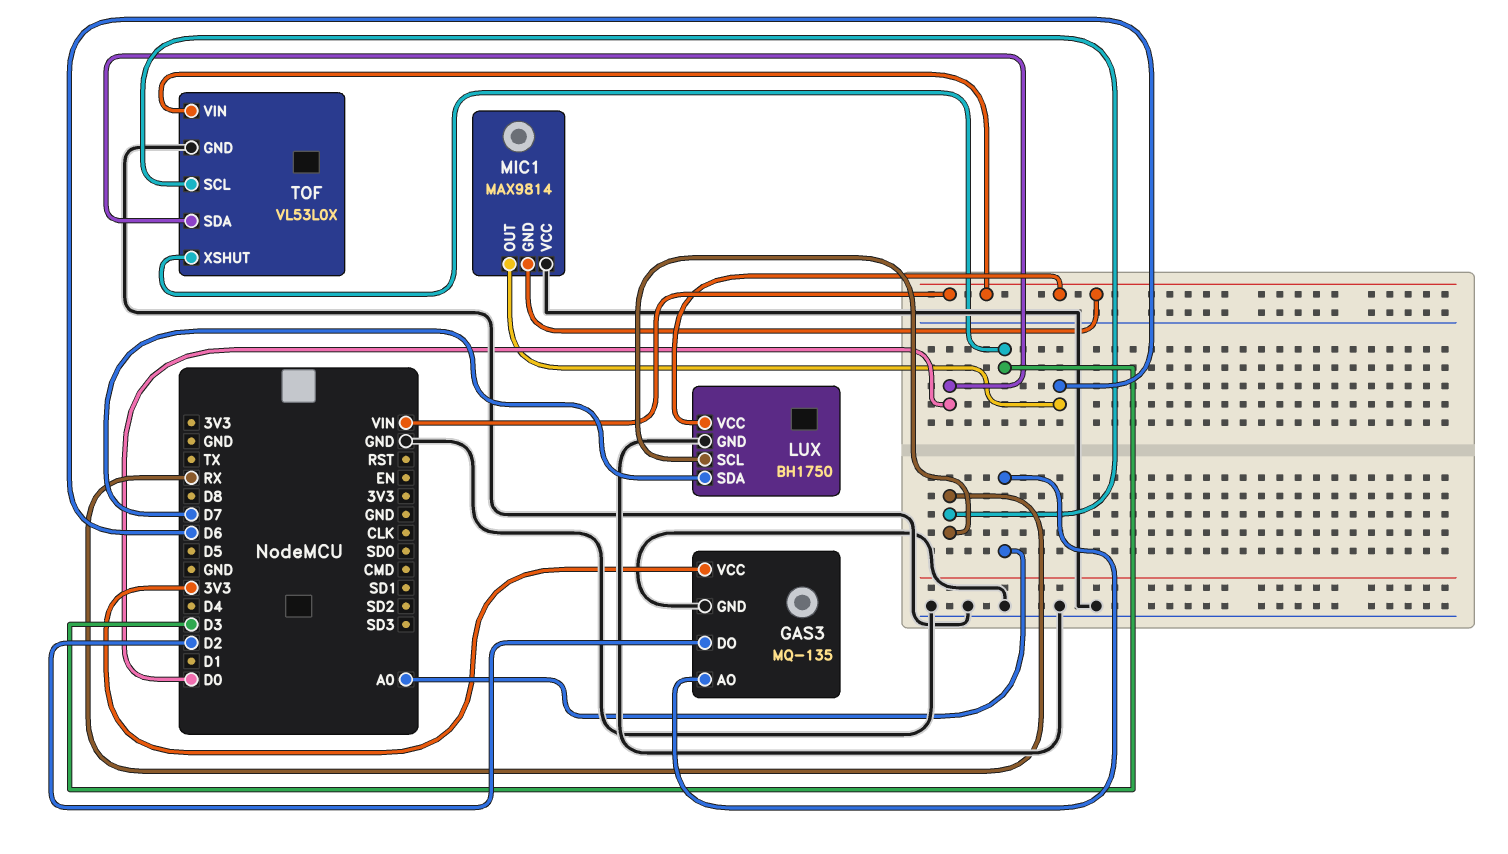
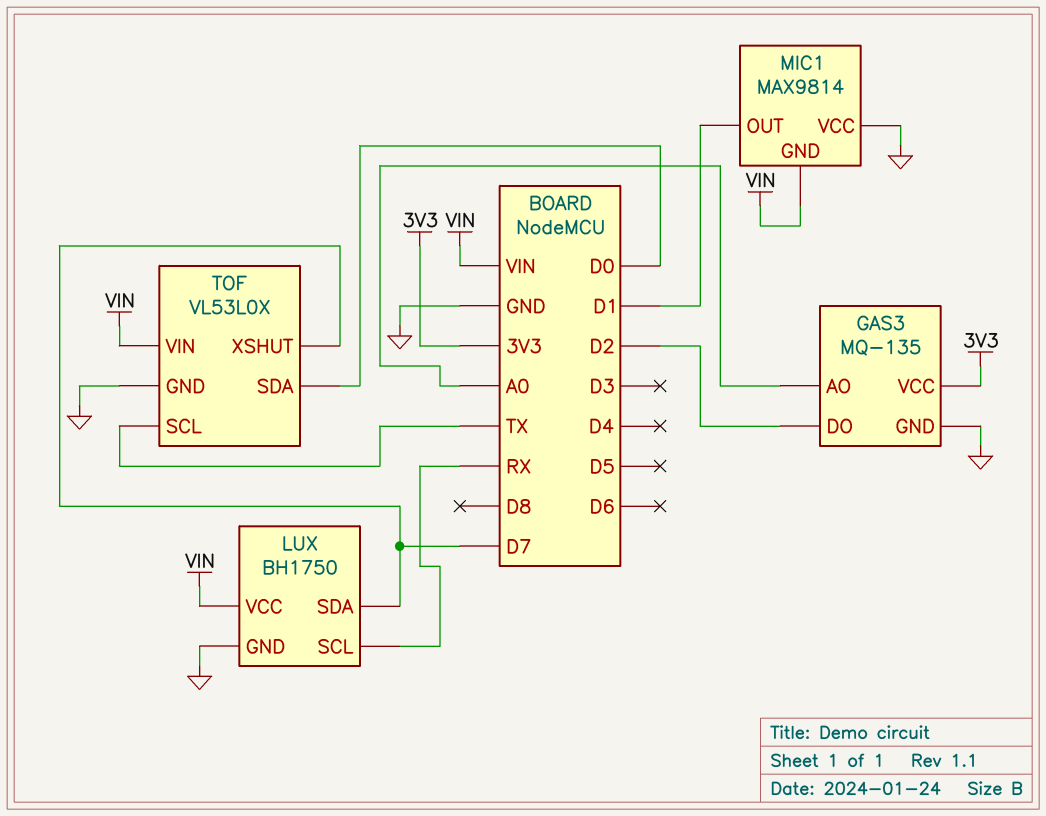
MIC1 pin OUT: D6 -> D1
TOF pin SCL: RX -> TX
TOF pin XSHUT: D3 -> D7

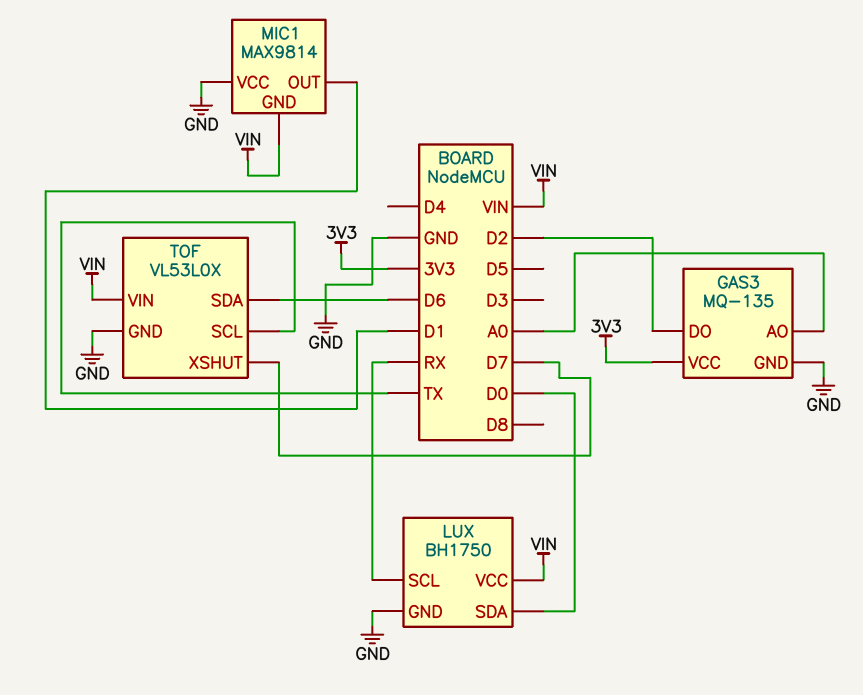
LUX pin SDA: D7 -> D0
TOF pin SDA: D0 -> D6

